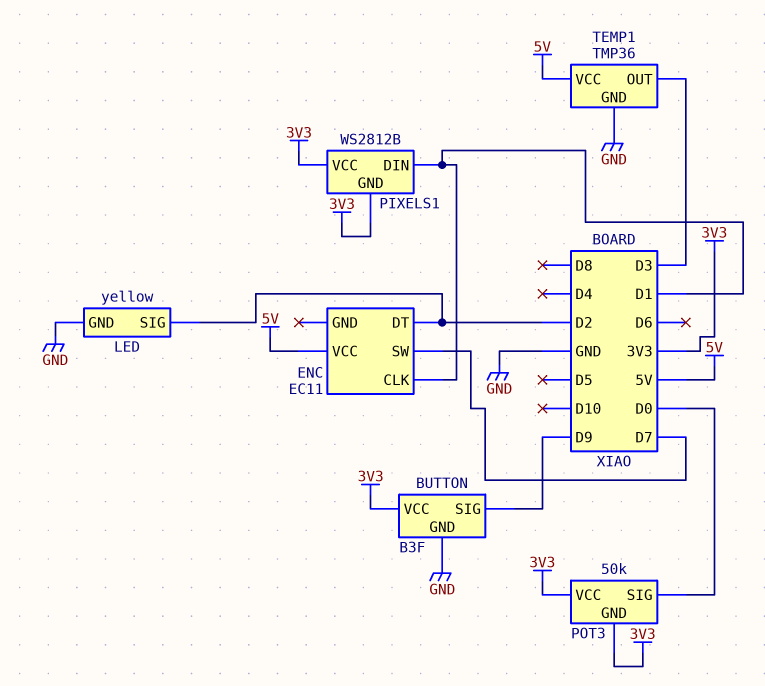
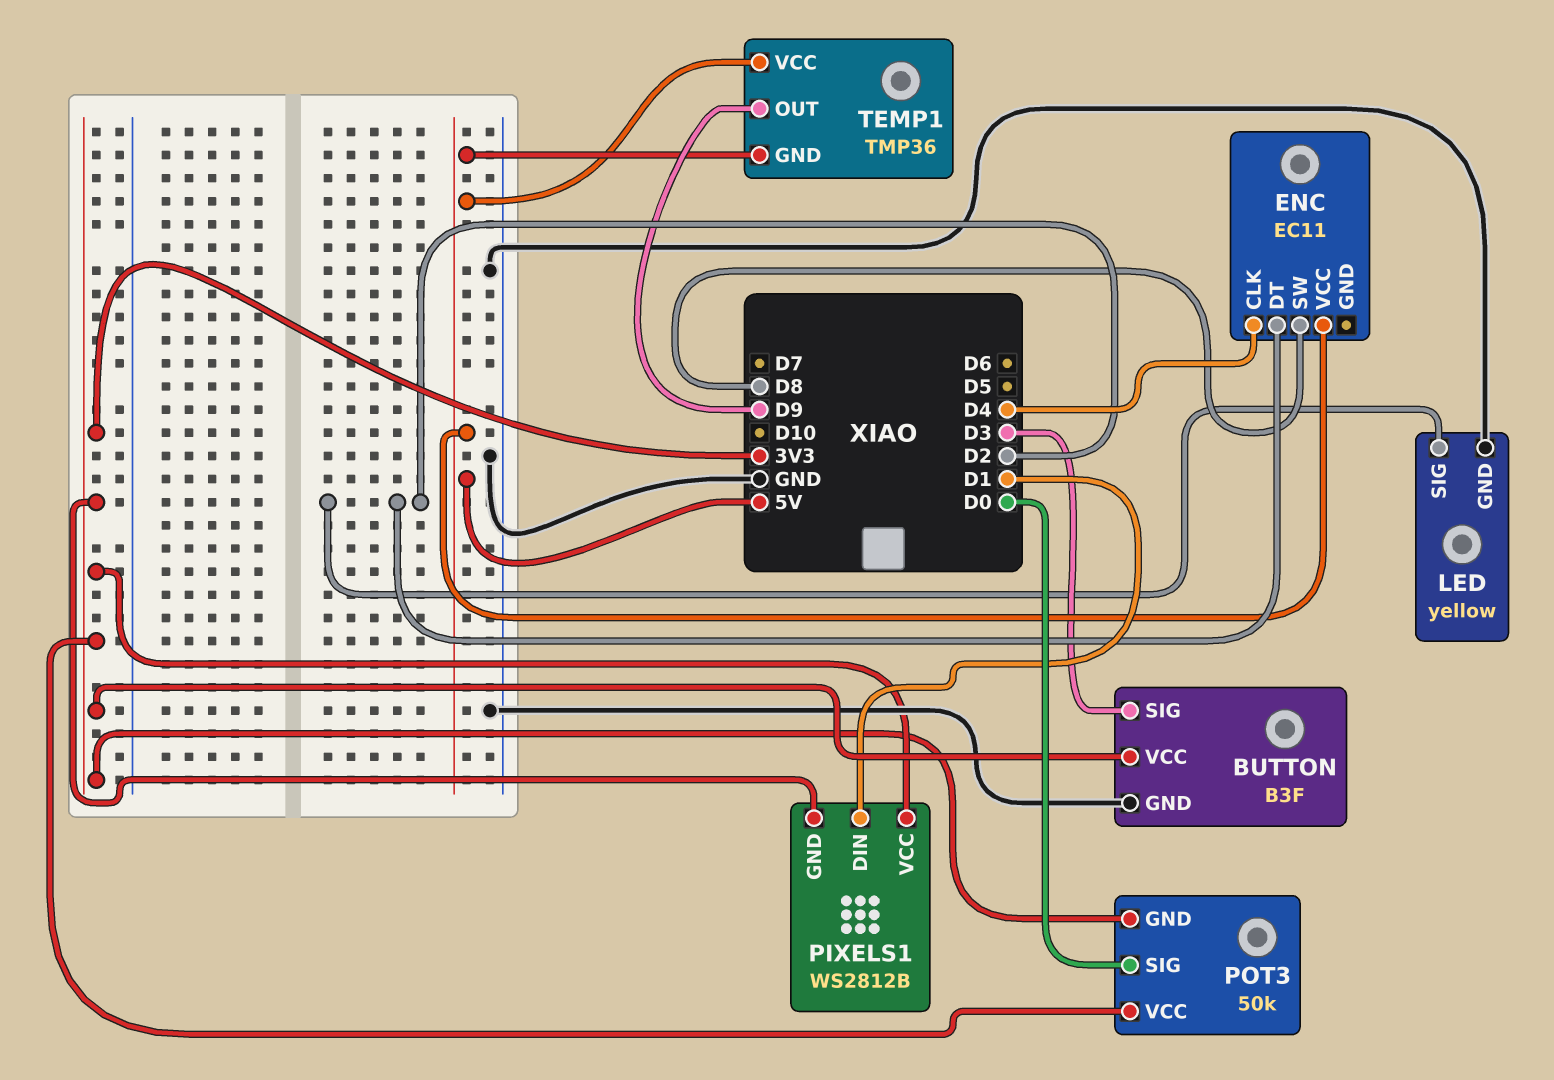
BUTTON pin SIG: D9 -> D3
ENC pin CLK: D1 -> D4
ENC pin SW: D7 -> D8
TEMP1 pin GND: GND -> 5V
TEMP1 pin OUT: D3 -> D9

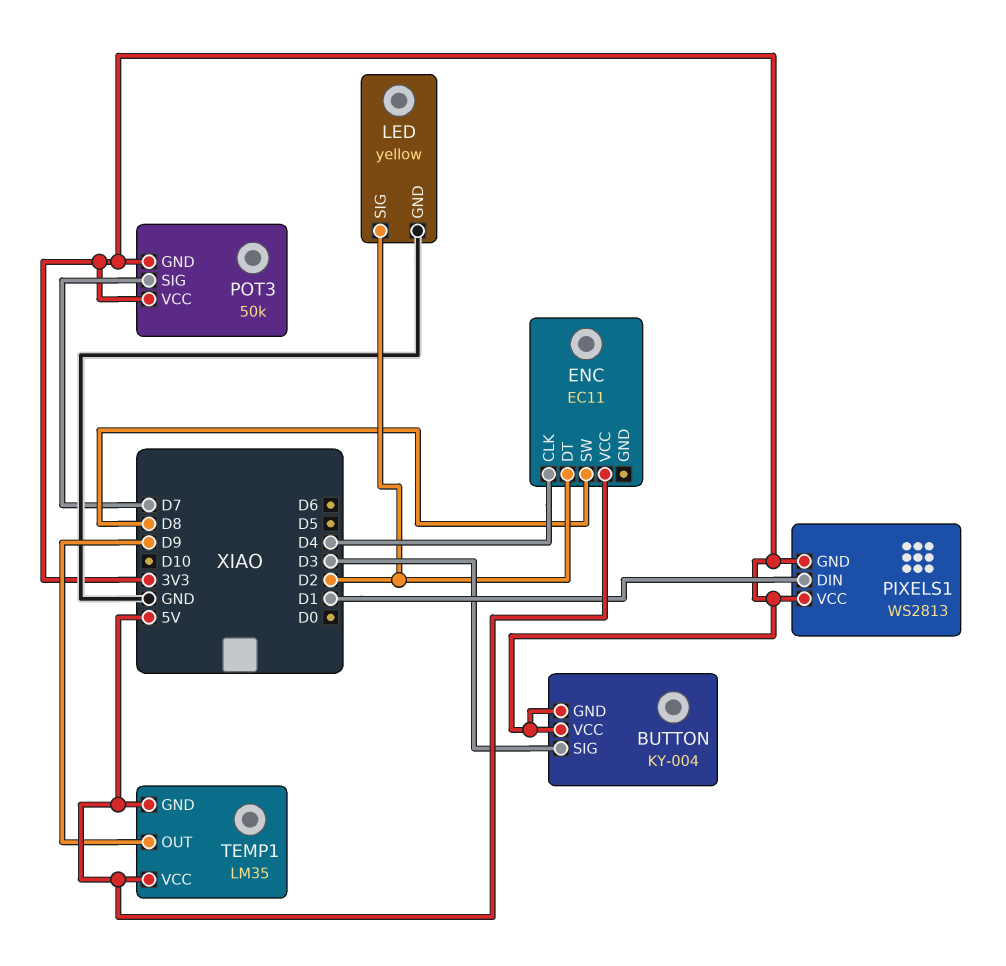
BUTTON: B3F -> KY-004
BUTTON pin GND: GND -> 3V3
PIXELS1: WS2812B -> WS2813
POT3 pin SIG: D0 -> D7
TEMP1: TMP36 -> LM35

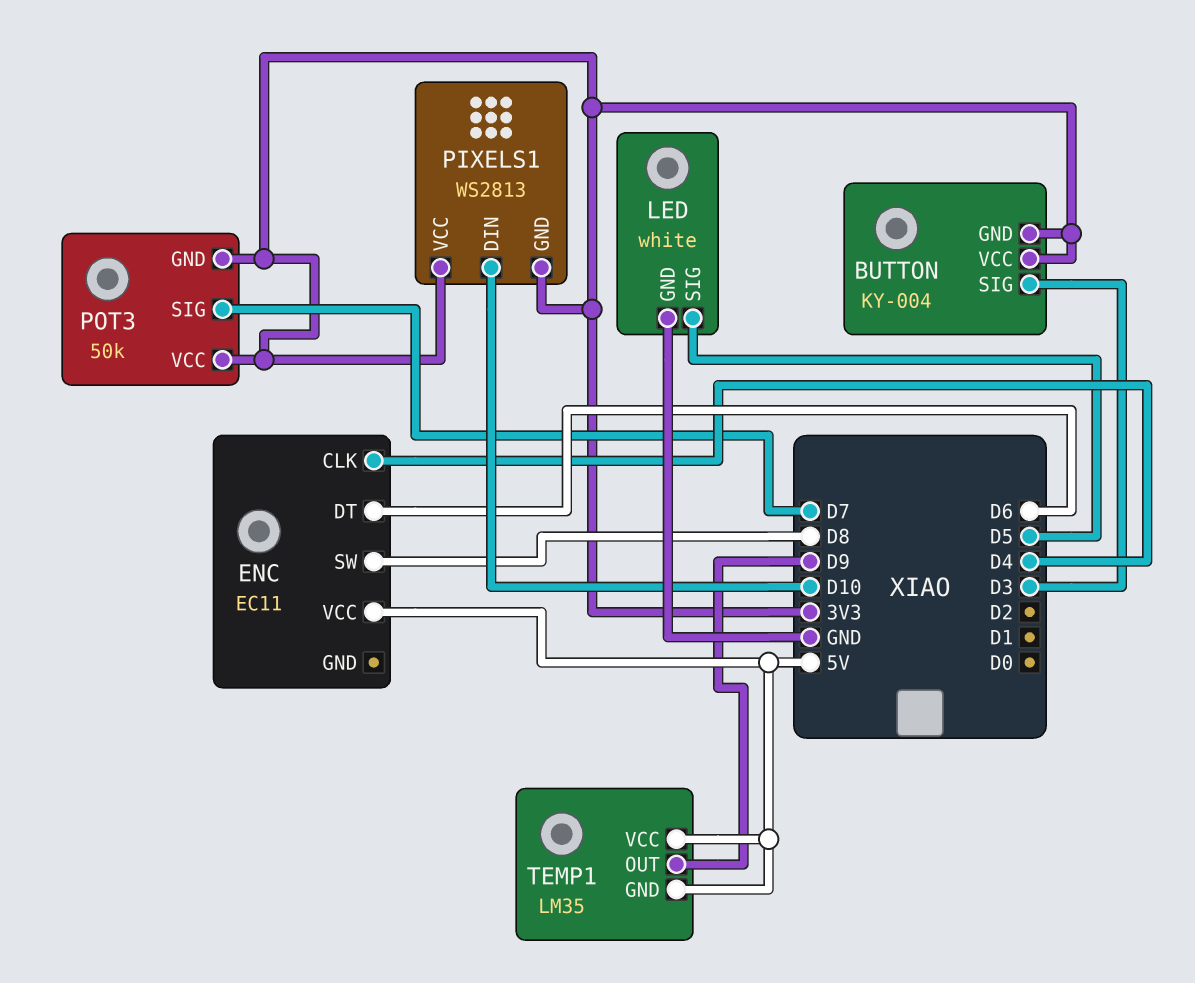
ENC pin DT: D2 -> D6
LED: yellow -> white
LED pin SIG: D2 -> D5
PIXELS1 pin DIN: D1 -> D10

